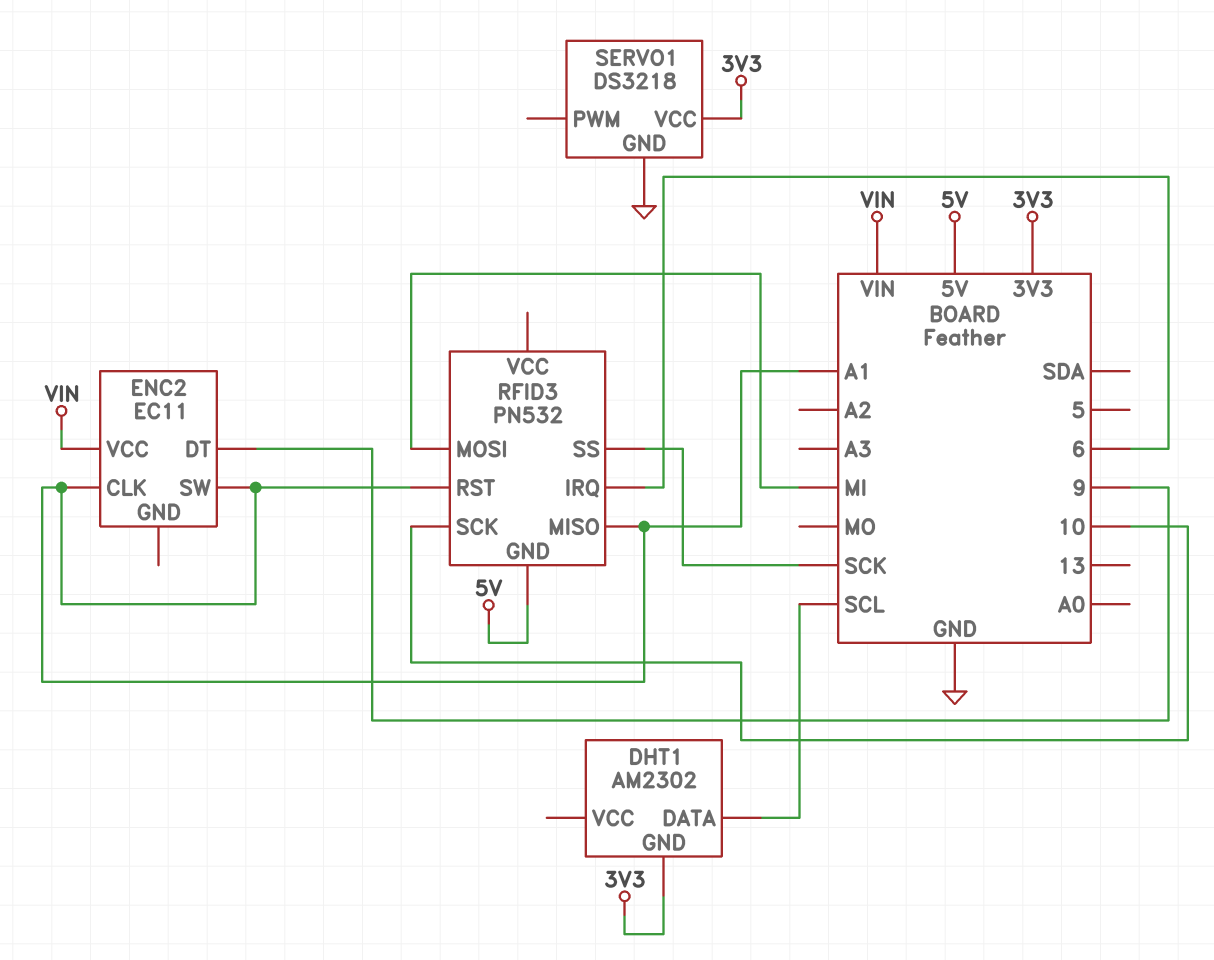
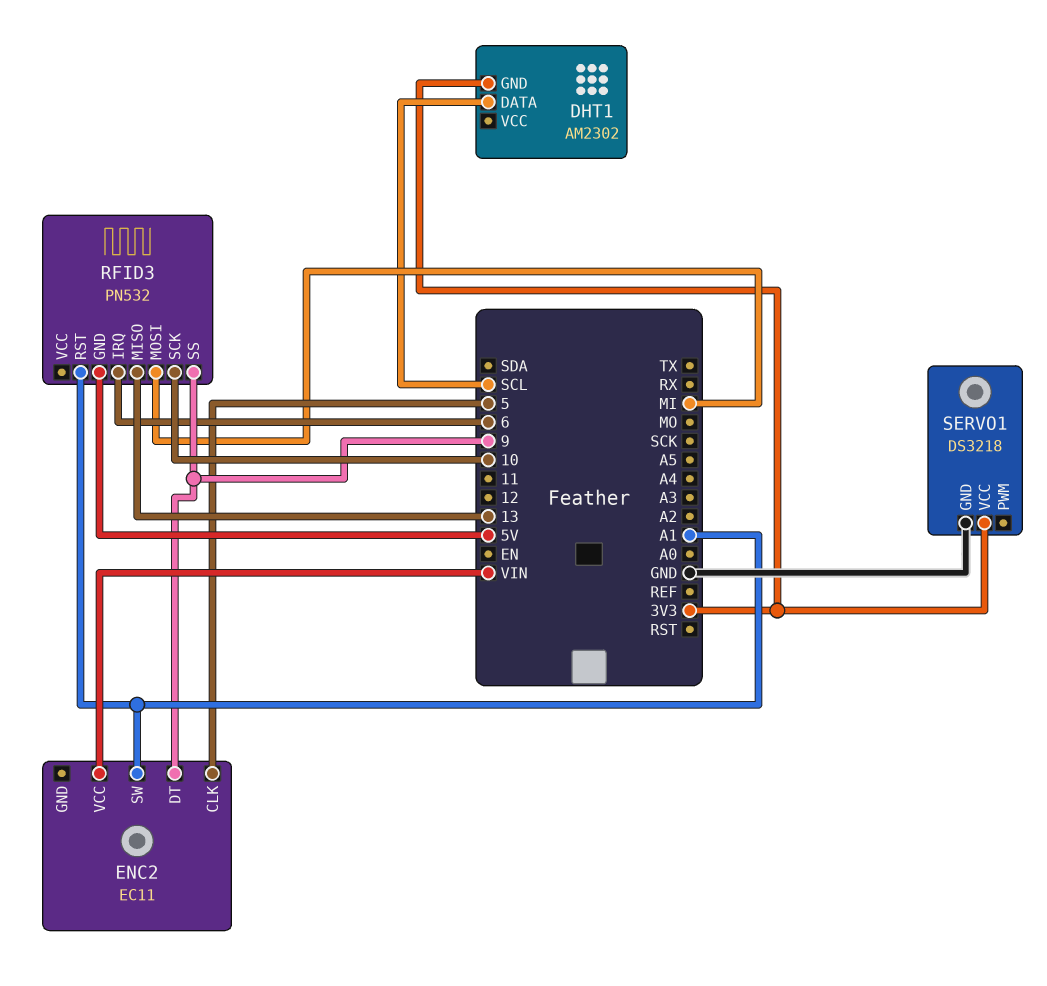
ENC2 pin CLK: A1 -> 5
RFID3 pin MISO: A1 -> 13
RFID3 pin SS: SCK -> 9

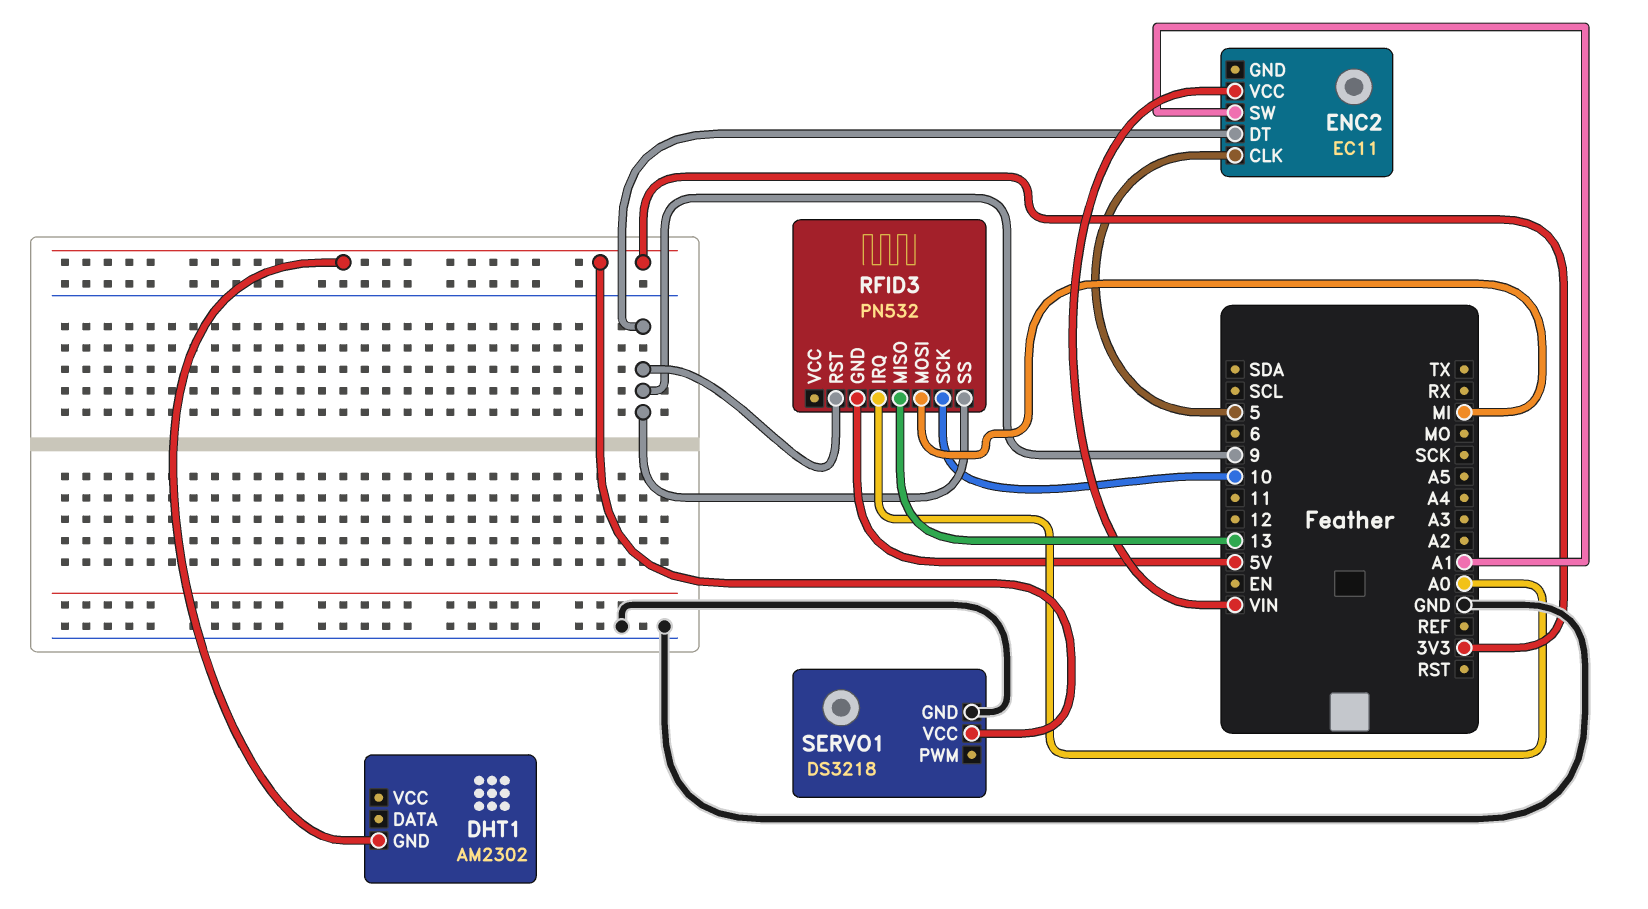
DHT1 pin DATA: SCL -> none
RFID3 pin IRQ: 6 -> A0
RFID3 pin RST: A1 -> 9

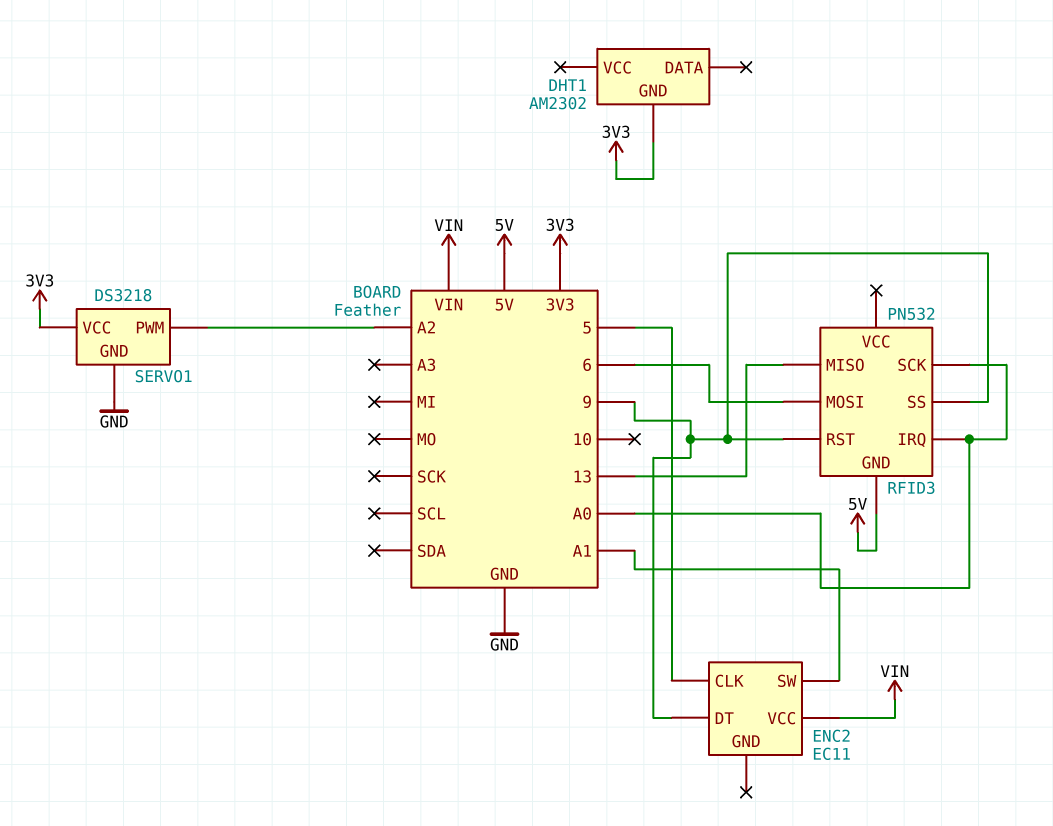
RFID3 pin MOSI: MI -> 6
RFID3 pin SCK: 10 -> A0
SERVO1 pin PWM: none -> A2

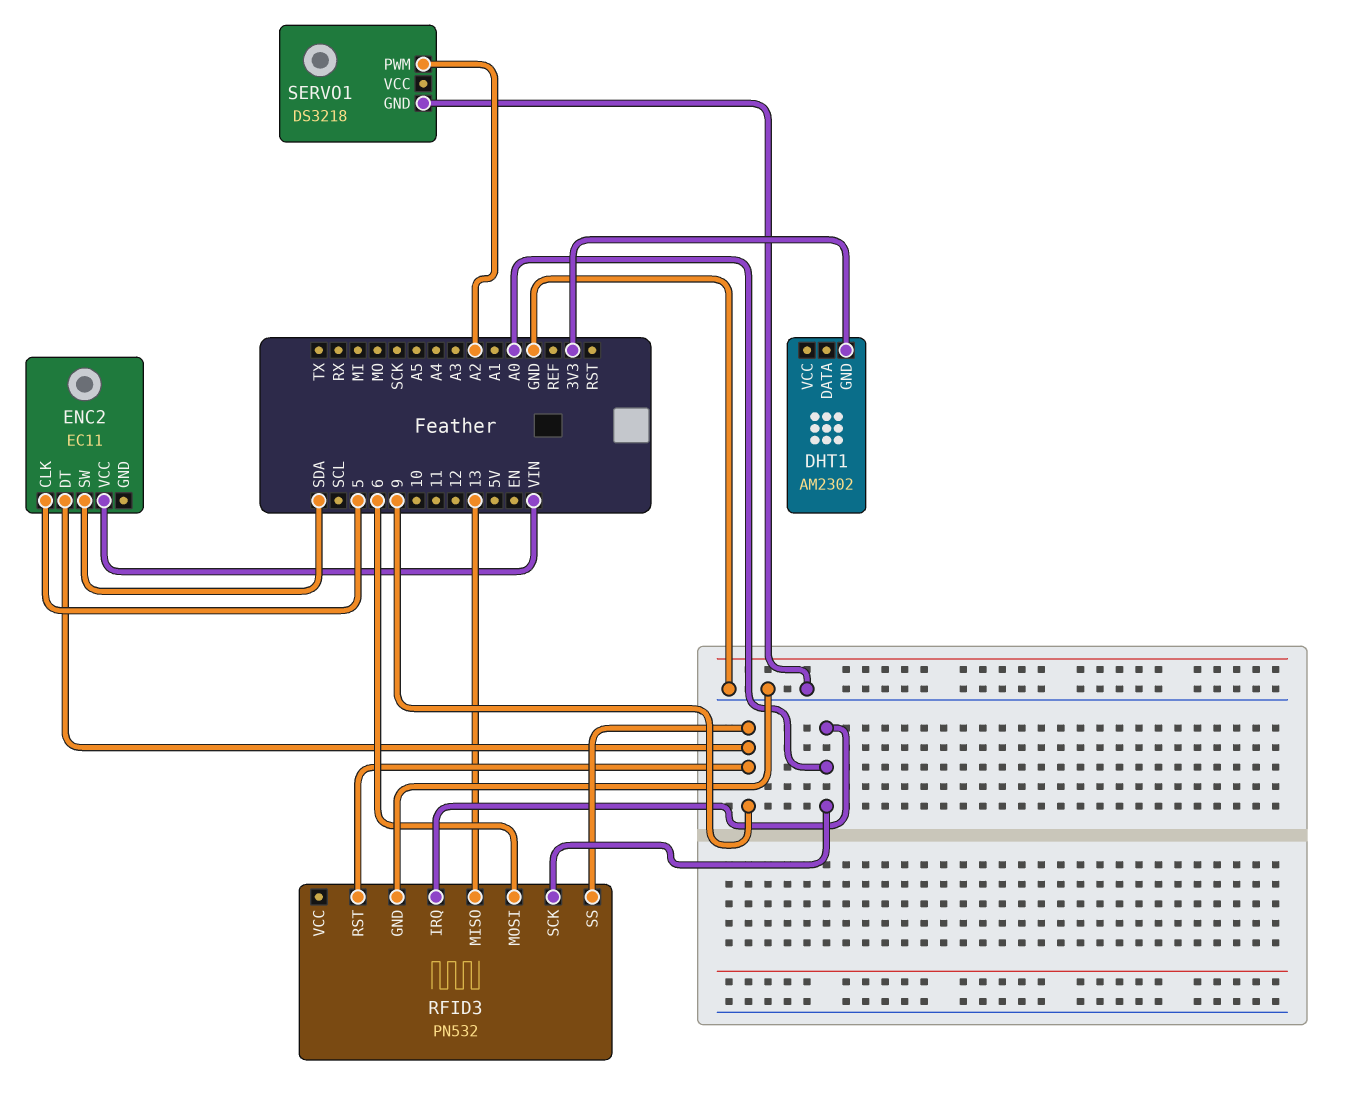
ENC2 pin SW: A1 -> SDA
RFID3 pin GND: 5V -> GND
SERVO1 pin VCC: 3V3 -> none

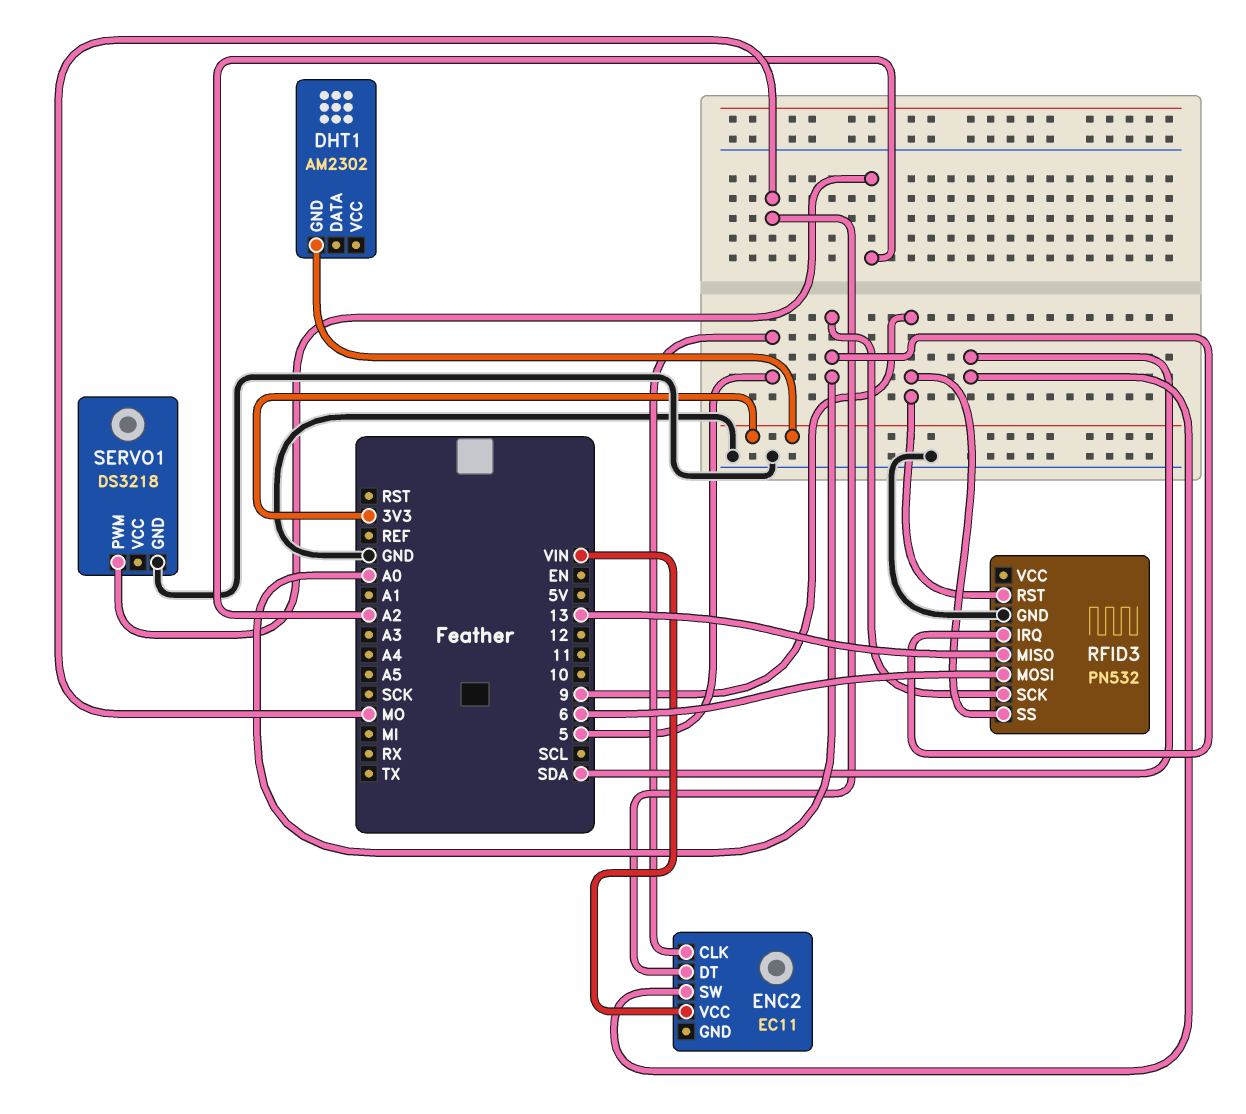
ENC2 pin DT: 9 -> MO

